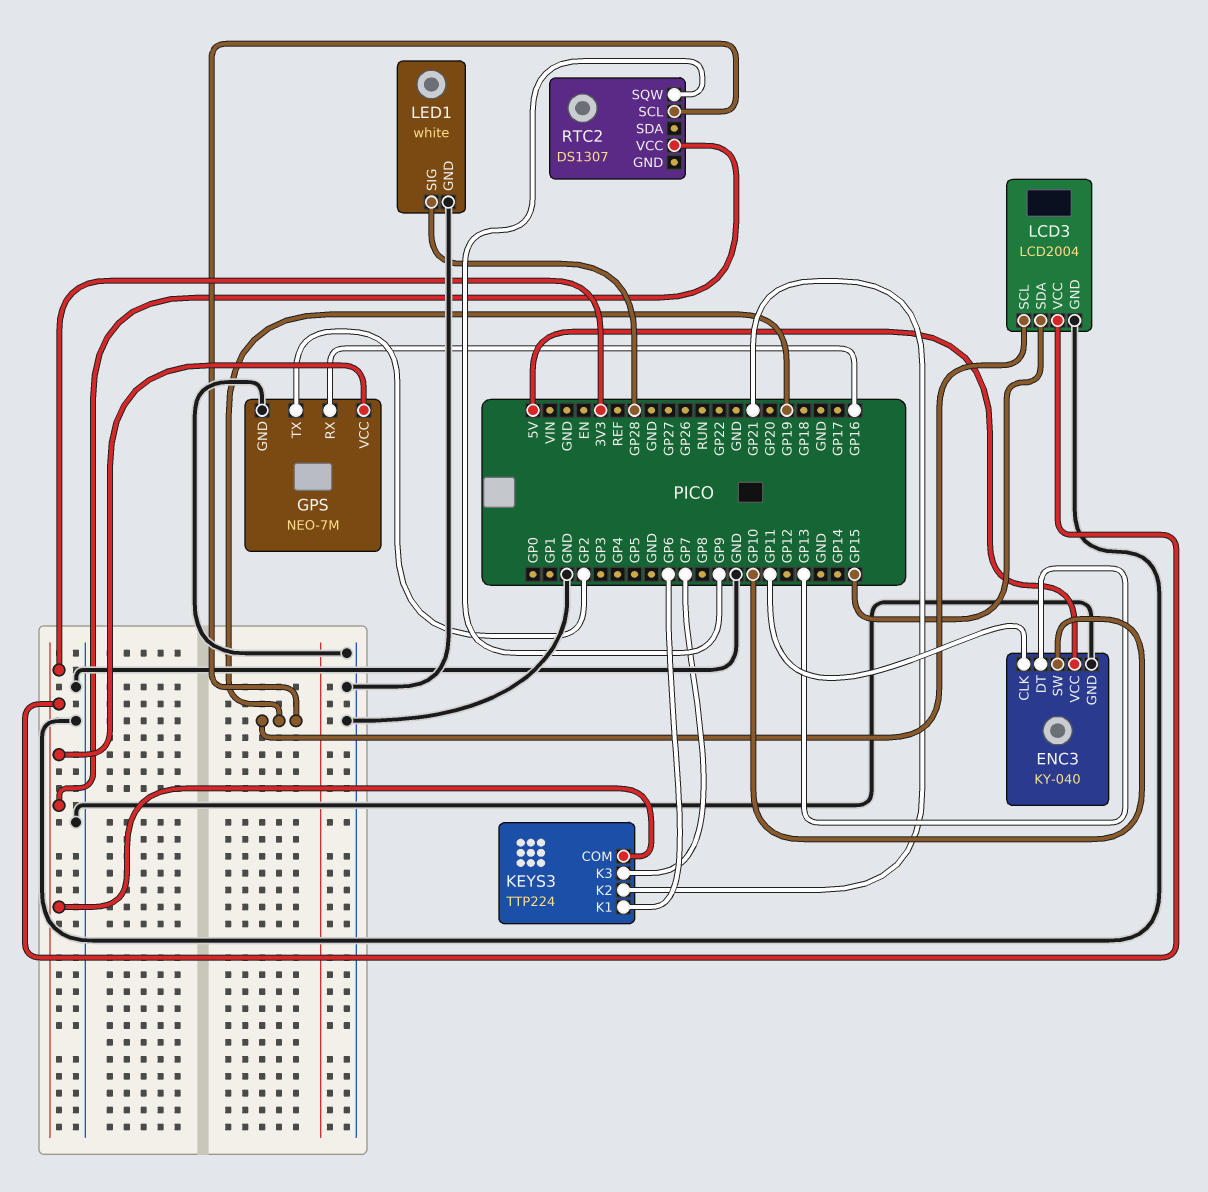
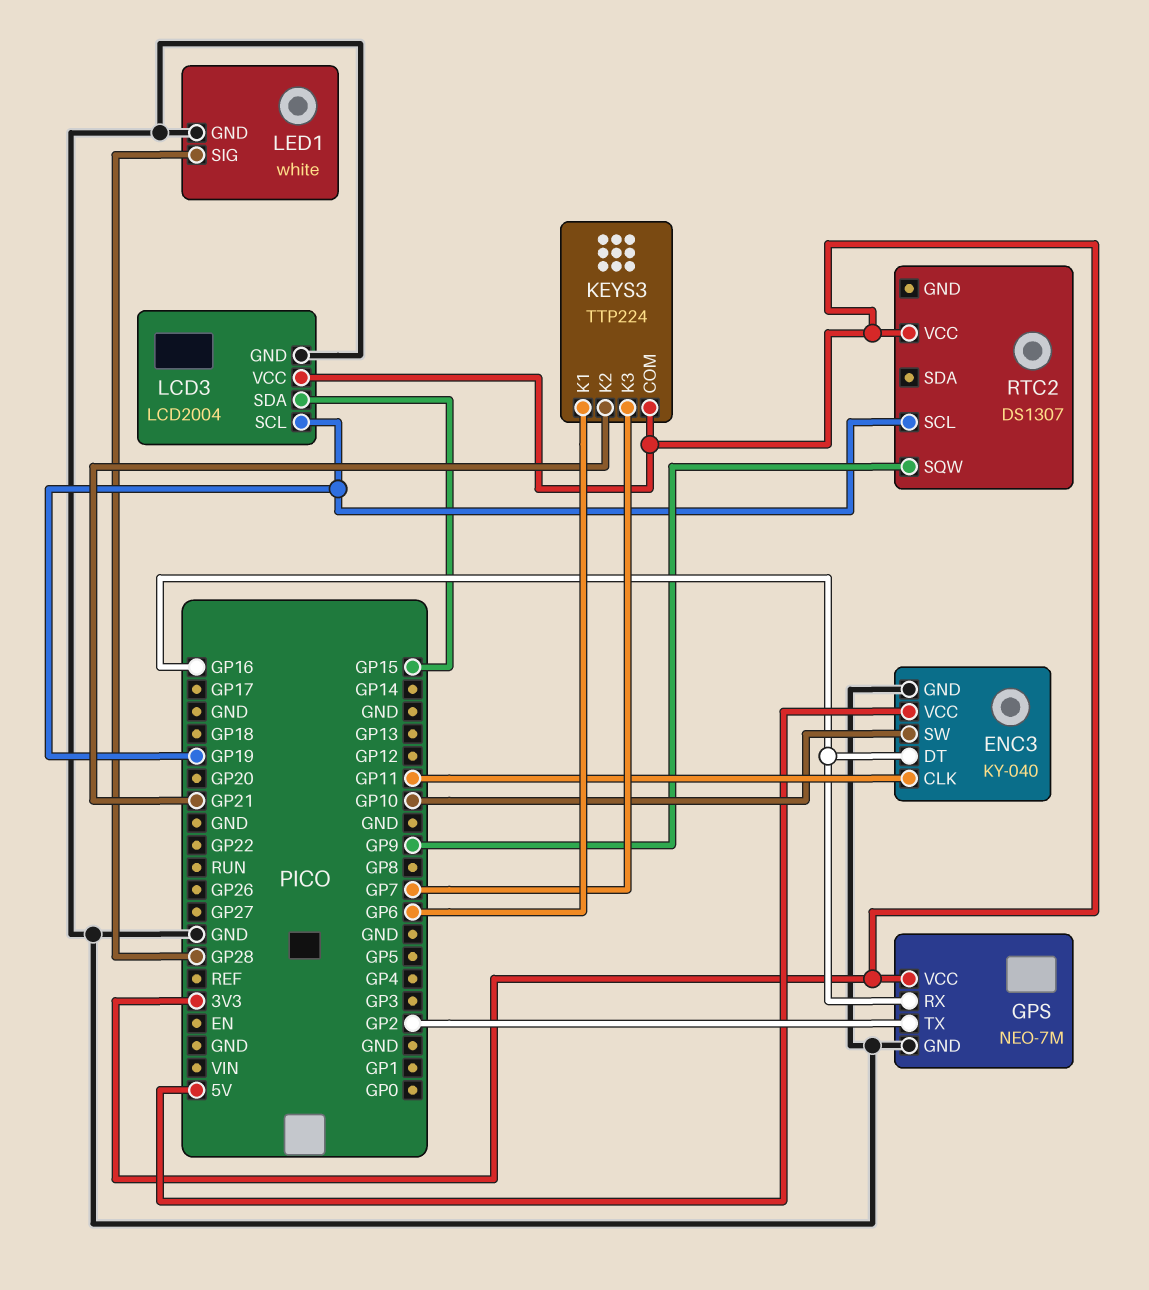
ENC3 pin DT: GP13 -> GP16

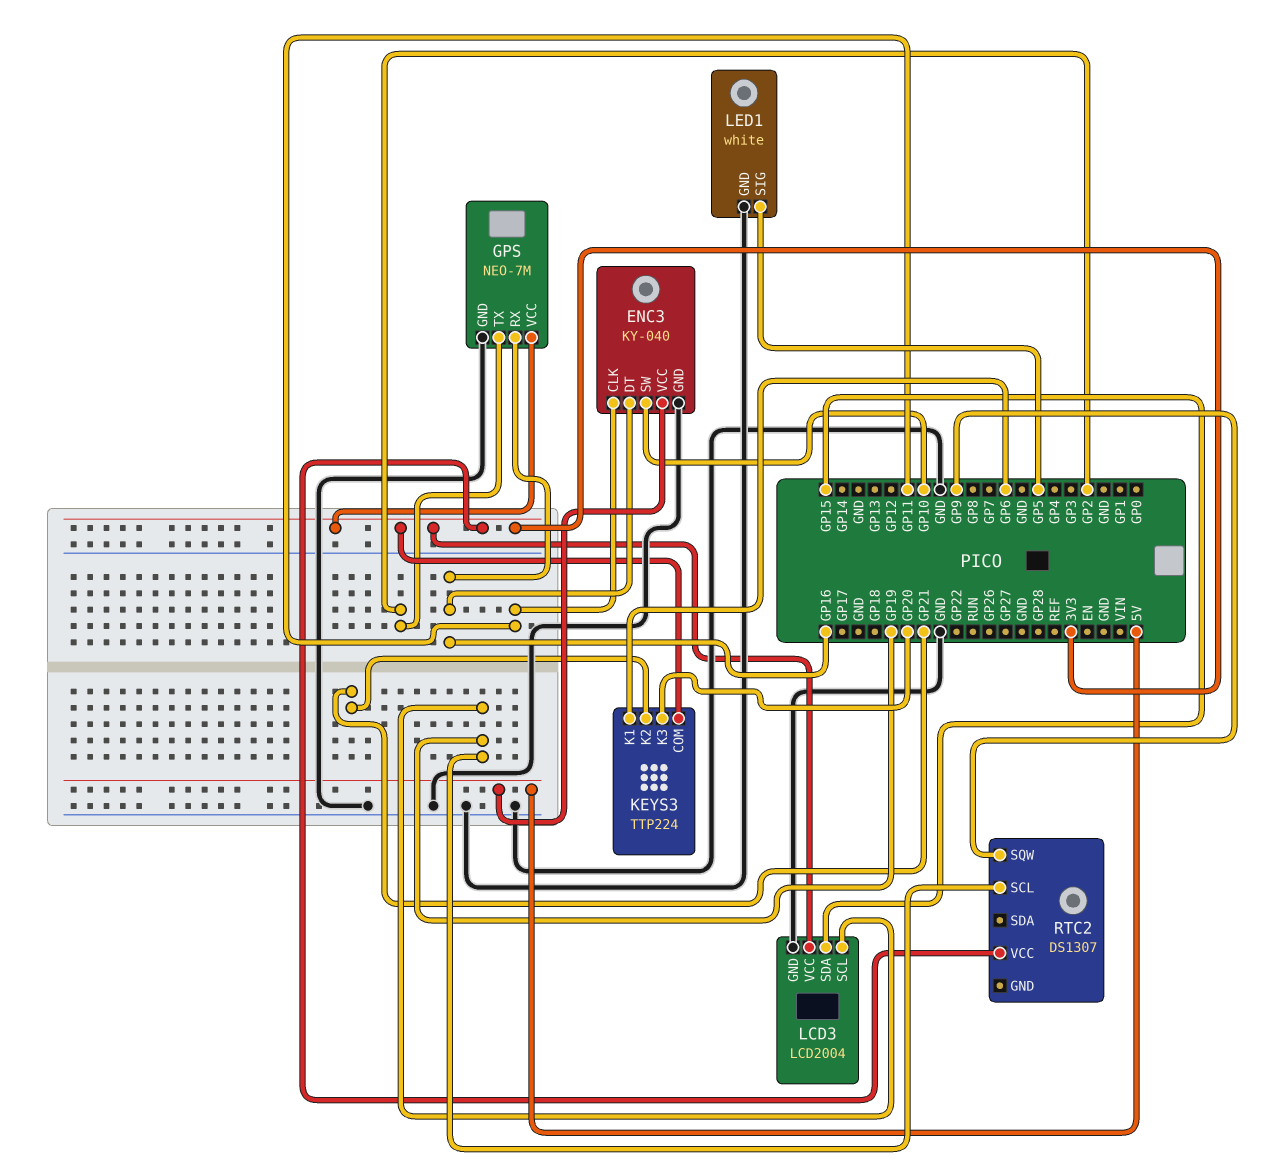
KEYS3 pin K3: GP7 -> GP20
LED1 pin SIG: GP28 -> GP5

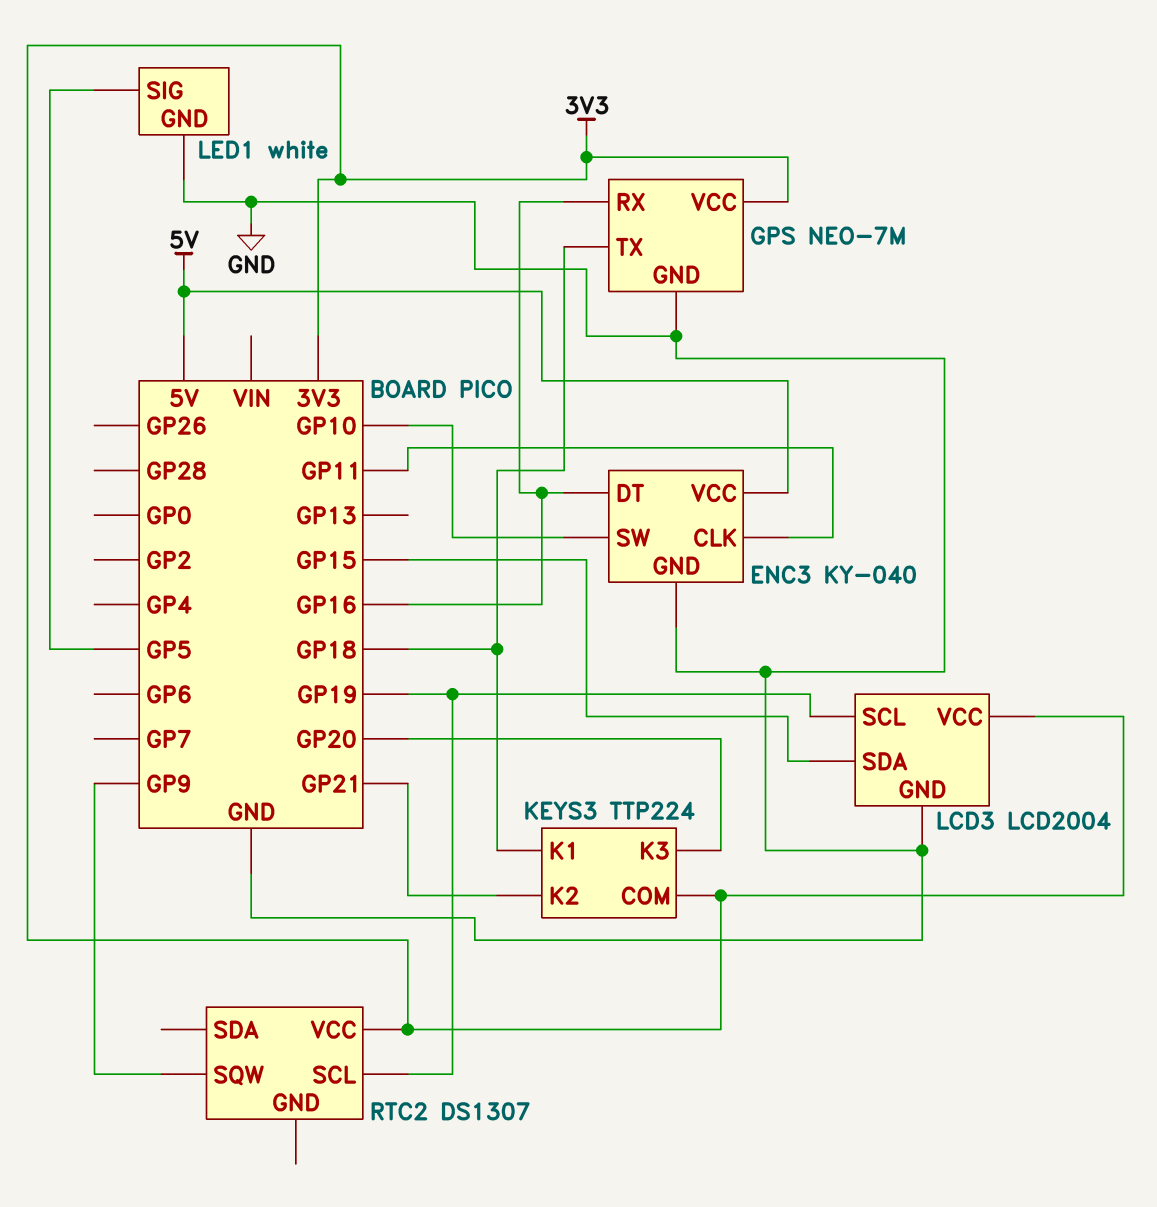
GPS pin TX: GP2 -> GP18
KEYS3 pin K1: GP6 -> GP18

